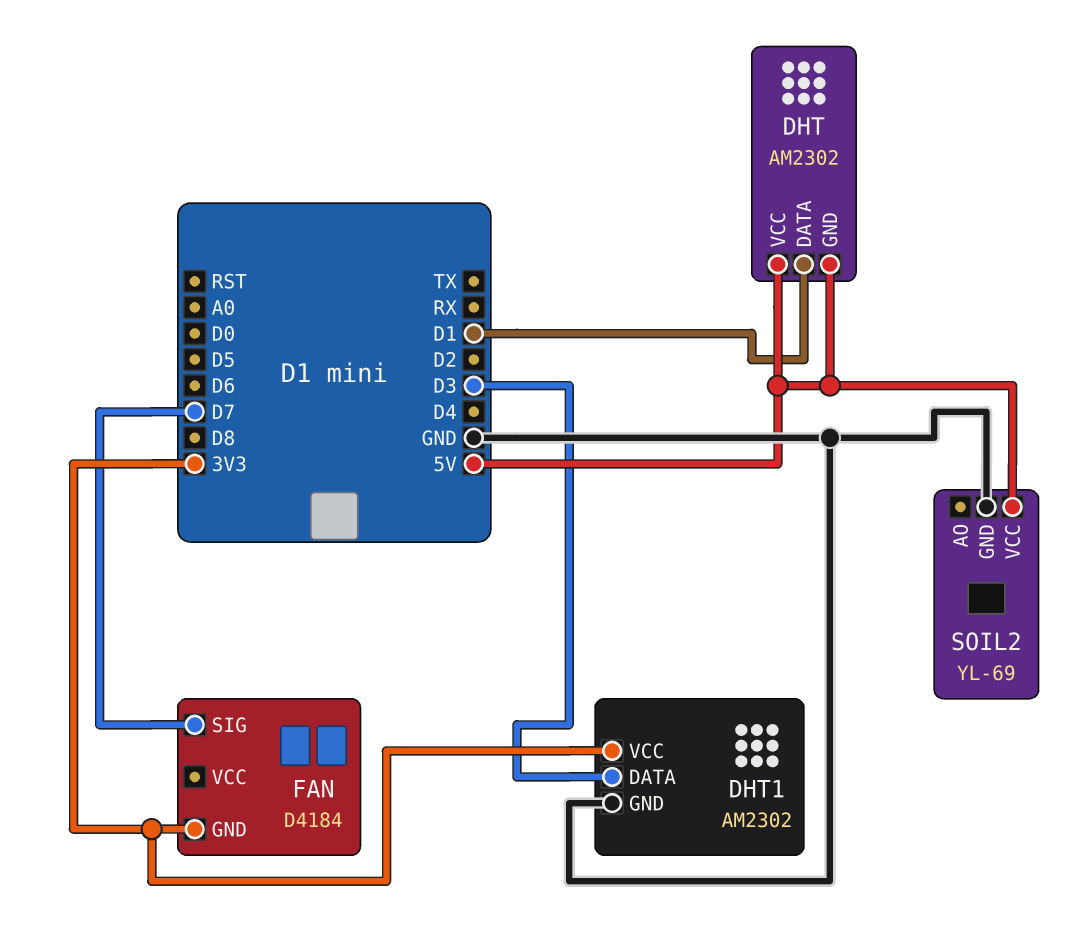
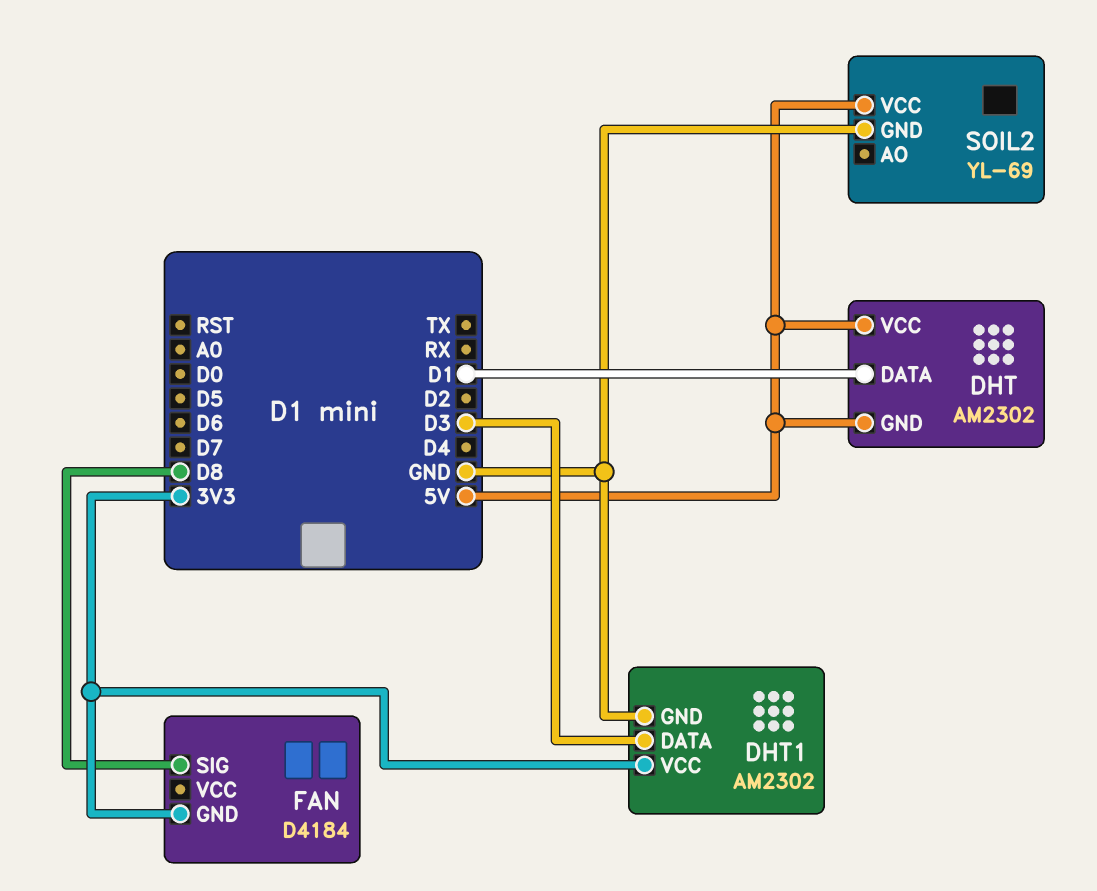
FAN pin SIG: D7 -> D8

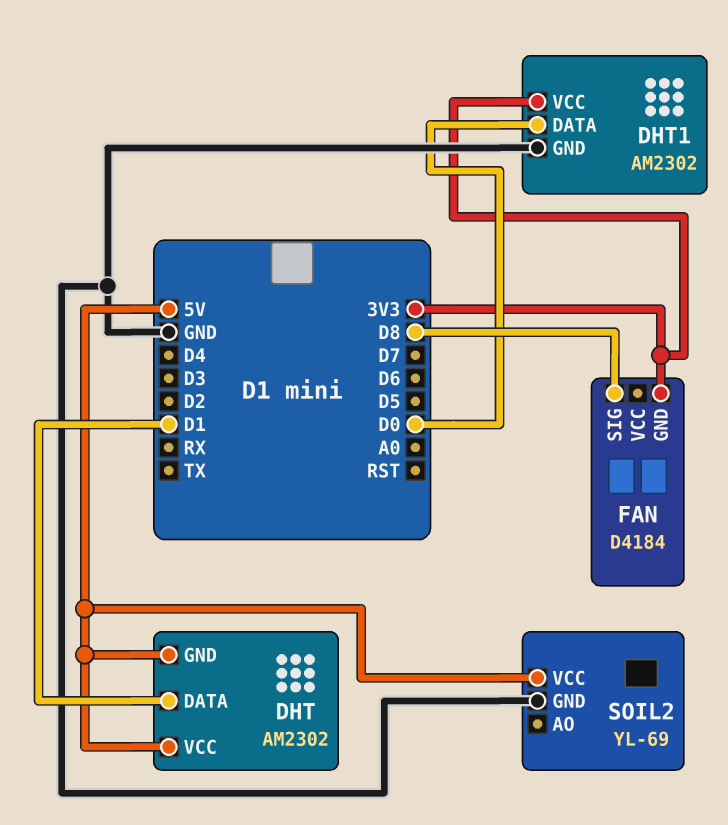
DHT1 pin DATA: D3 -> D0

